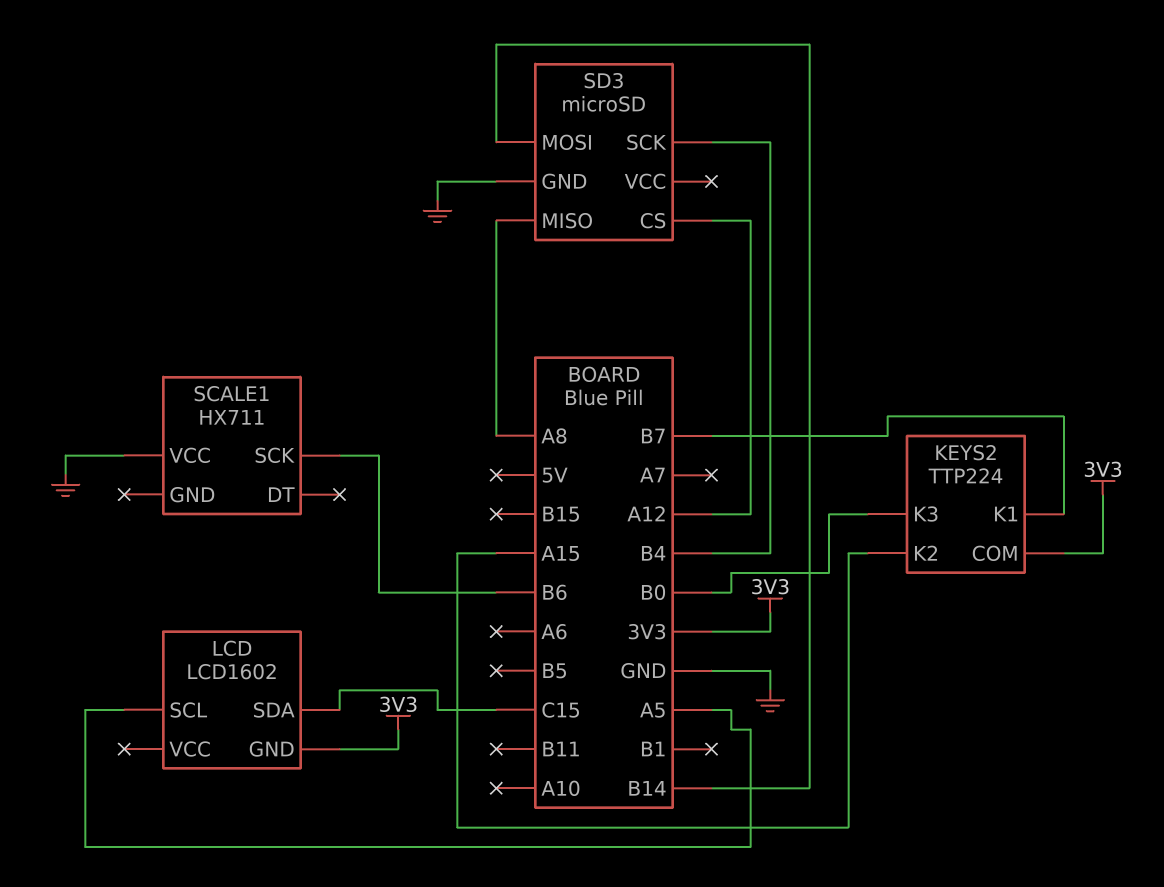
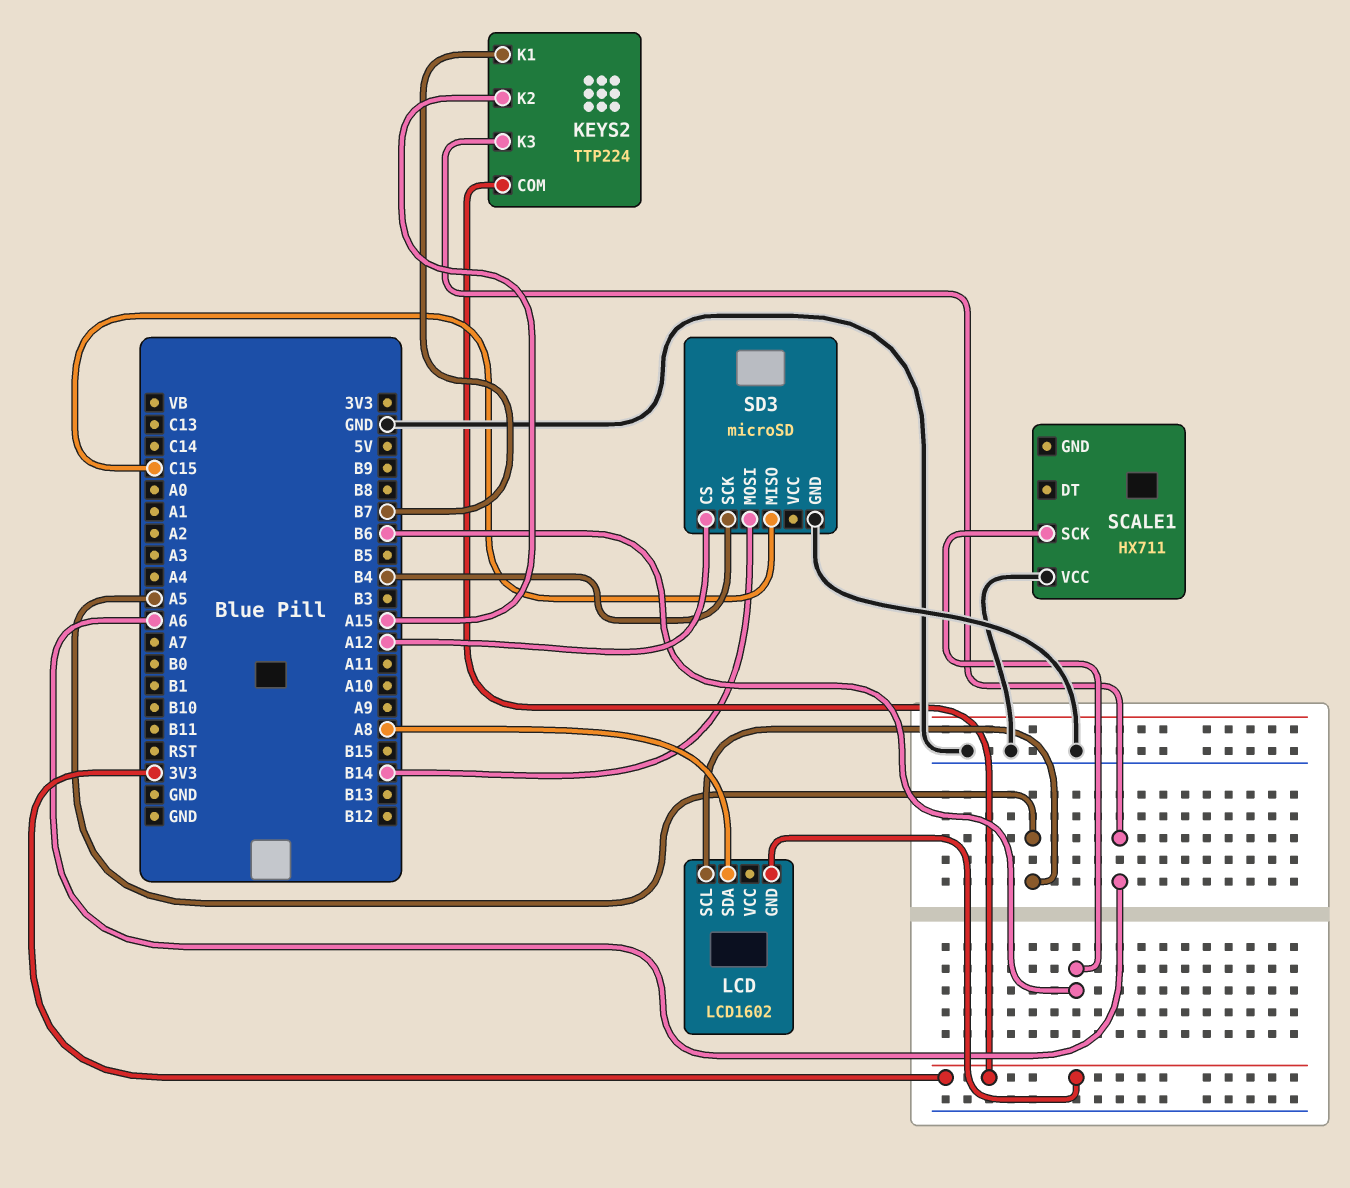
KEYS2 pin K3: B0 -> A6
LCD pin SDA: C15 -> A8
SD3 pin MISO: A8 -> C15

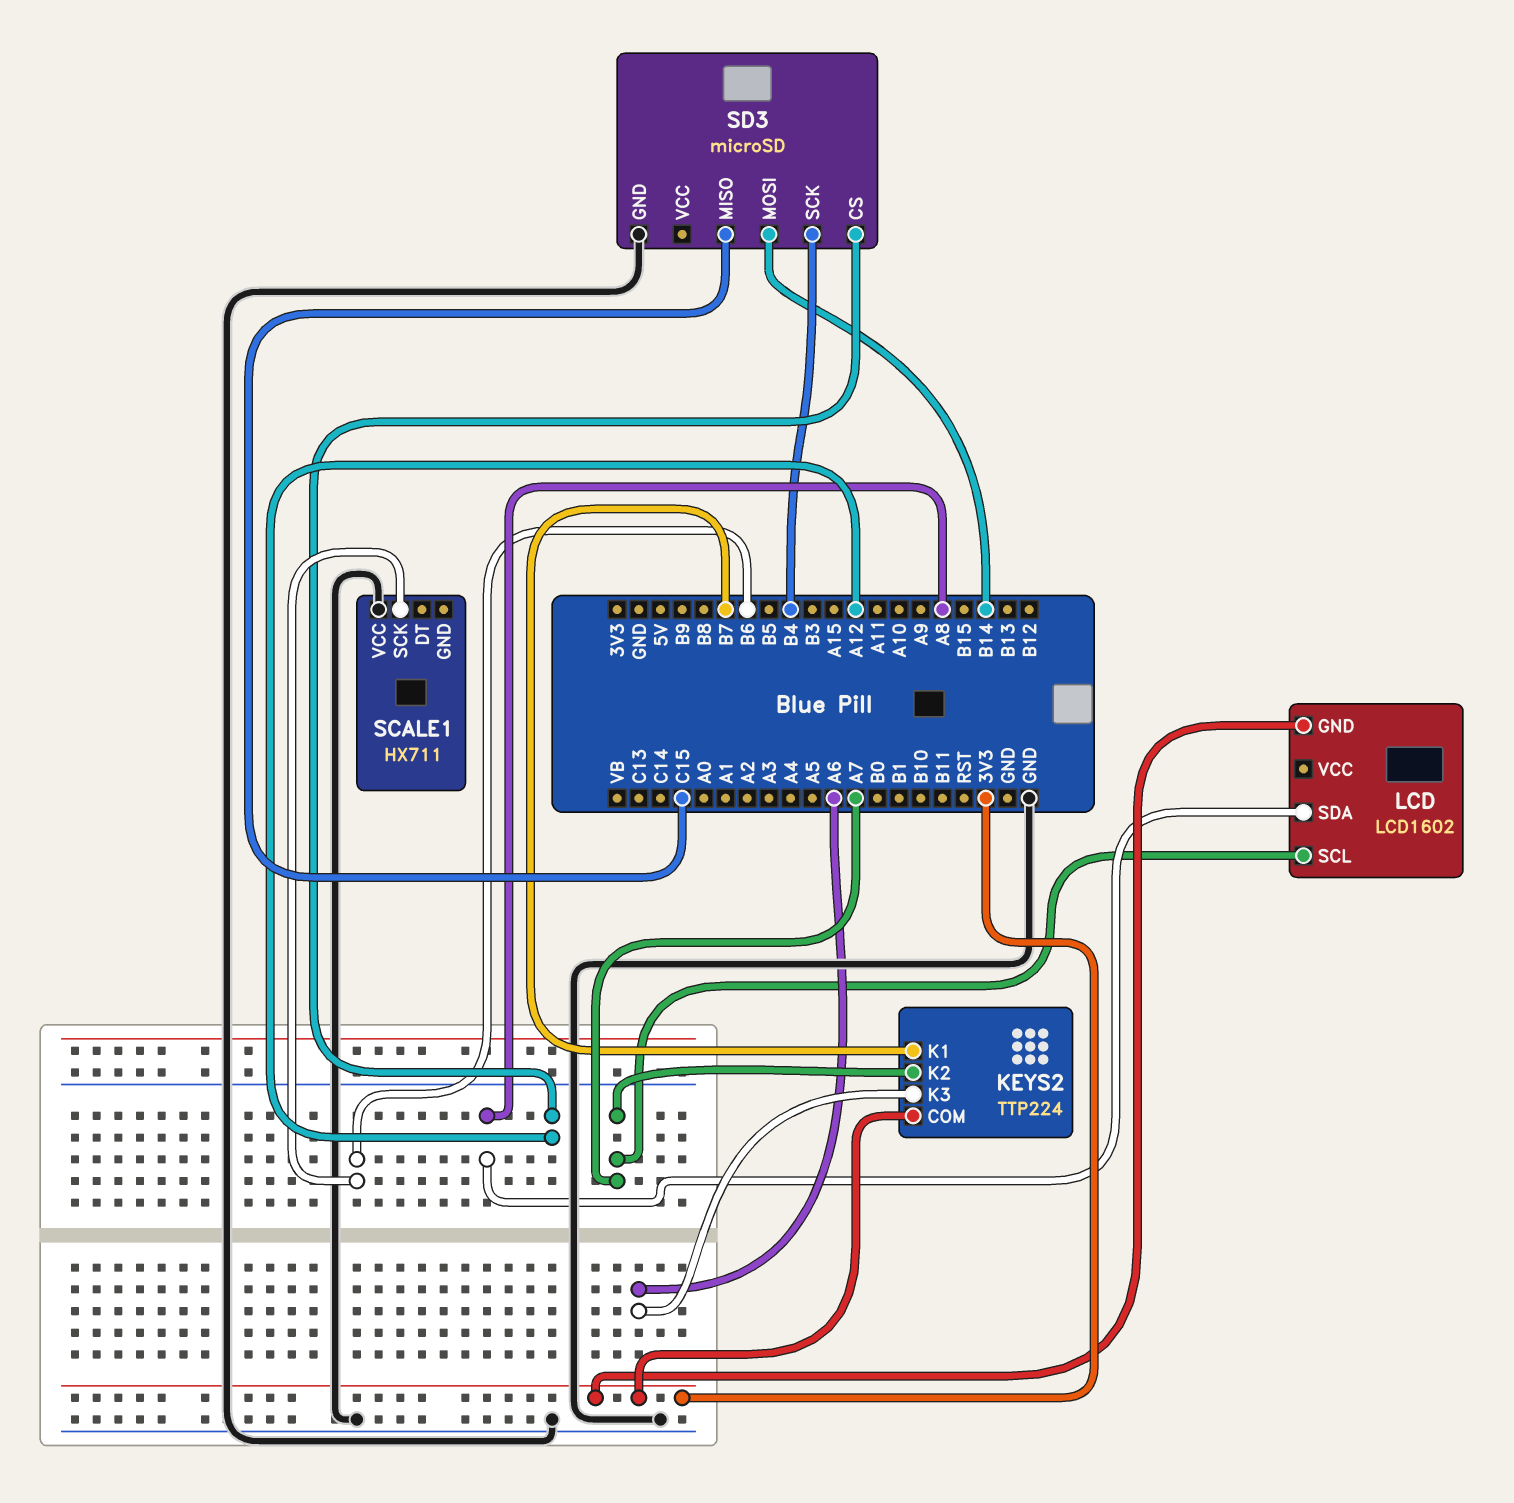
KEYS2 pin K2: A15 -> A7
LCD pin SCL: A5 -> A7

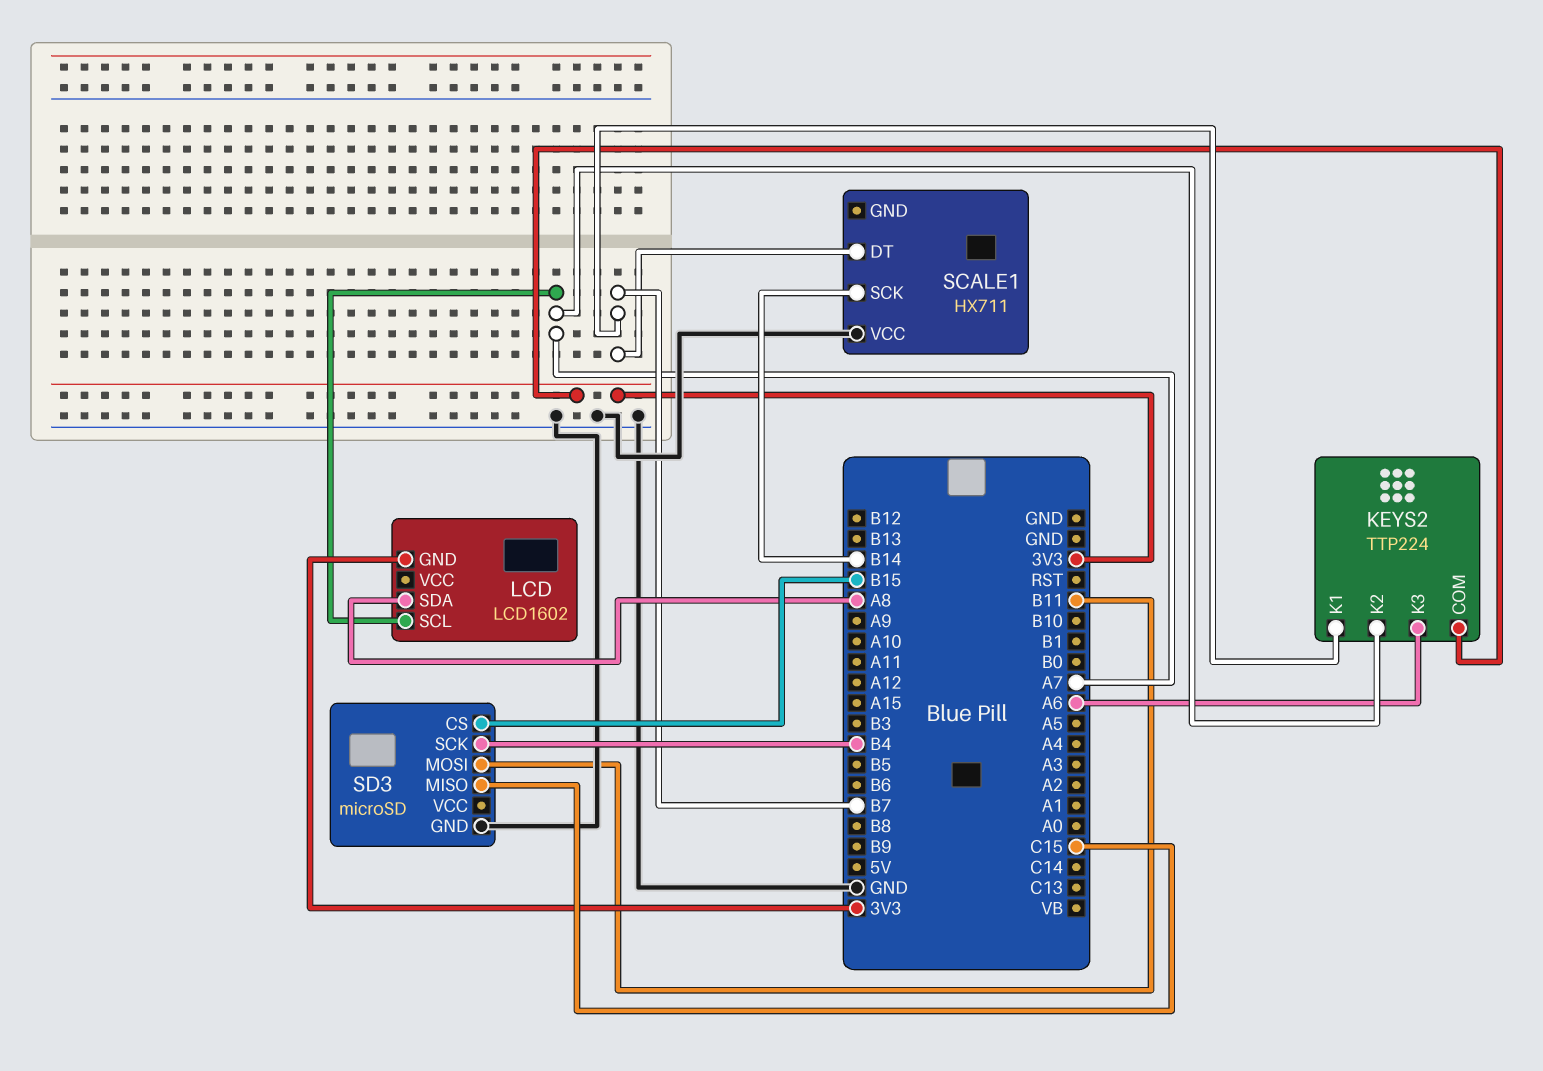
SCALE1 pin DT: none -> B7
SCALE1 pin SCK: B6 -> B14
SD3 pin CS: A12 -> B15
SD3 pin MOSI: B14 -> B11

